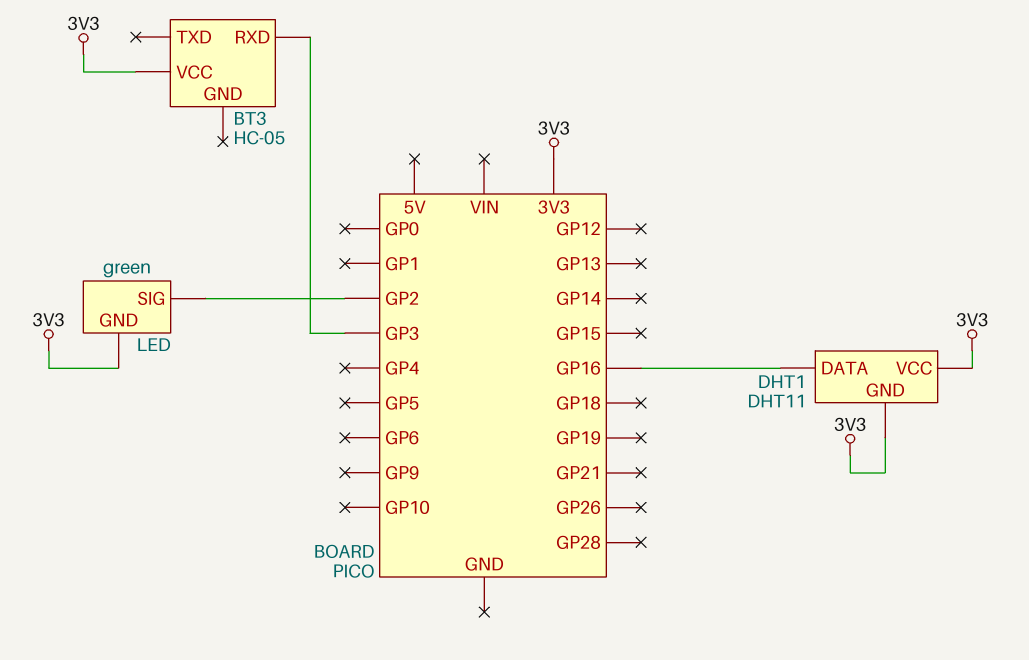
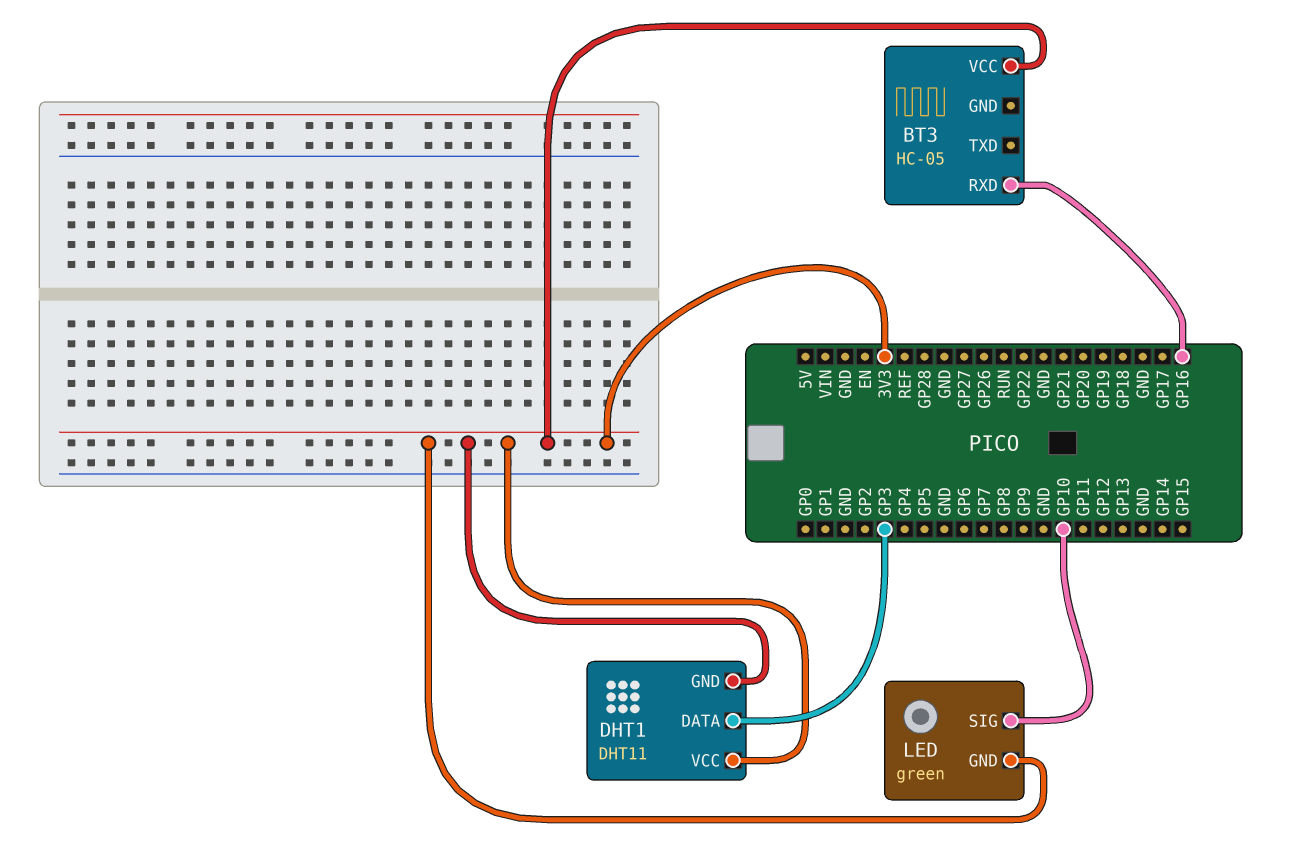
BT3 pin RXD: GP3 -> GP16
DHT1 pin DATA: GP16 -> GP3
LED pin SIG: GP2 -> GP10

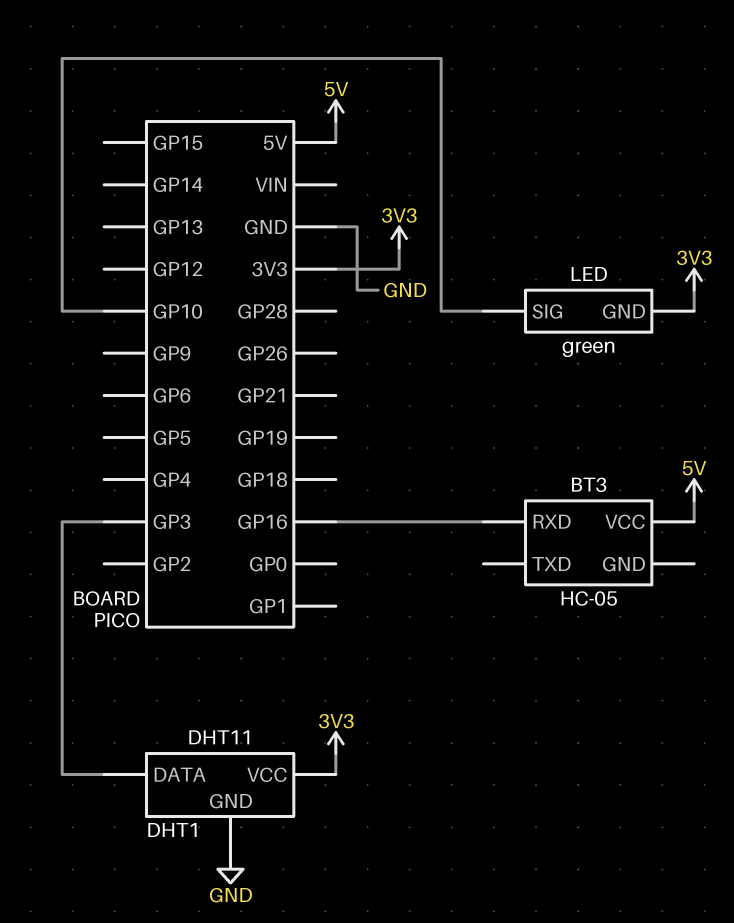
BT3 pin VCC: 3V3 -> 5V
DHT1 pin GND: 3V3 -> GND

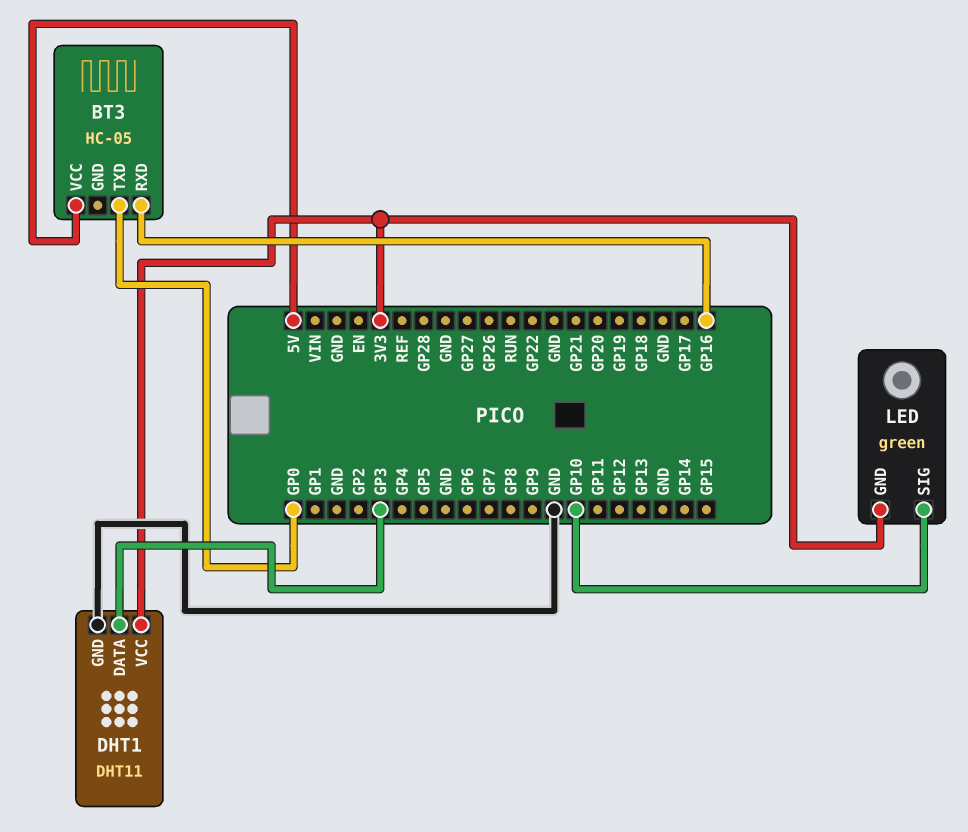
BT3 pin TXD: none -> GP0

